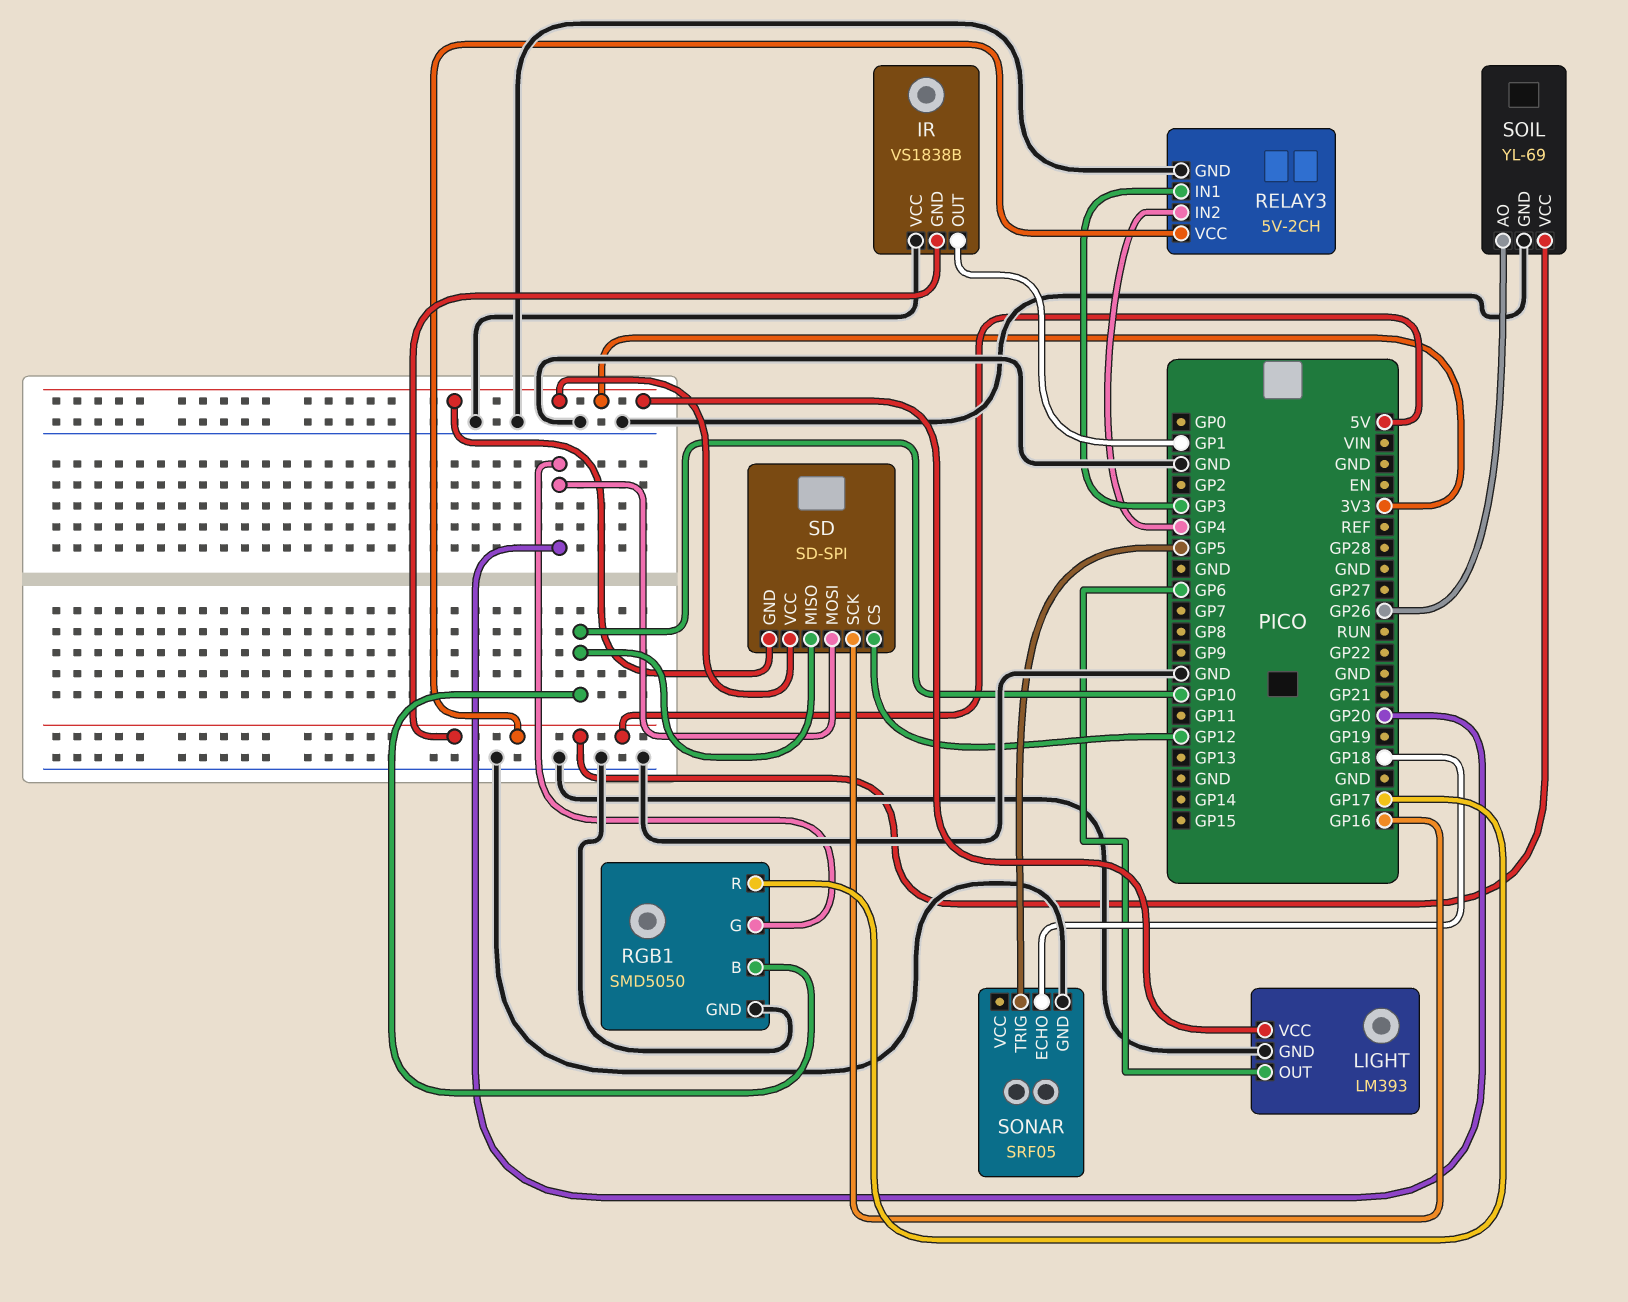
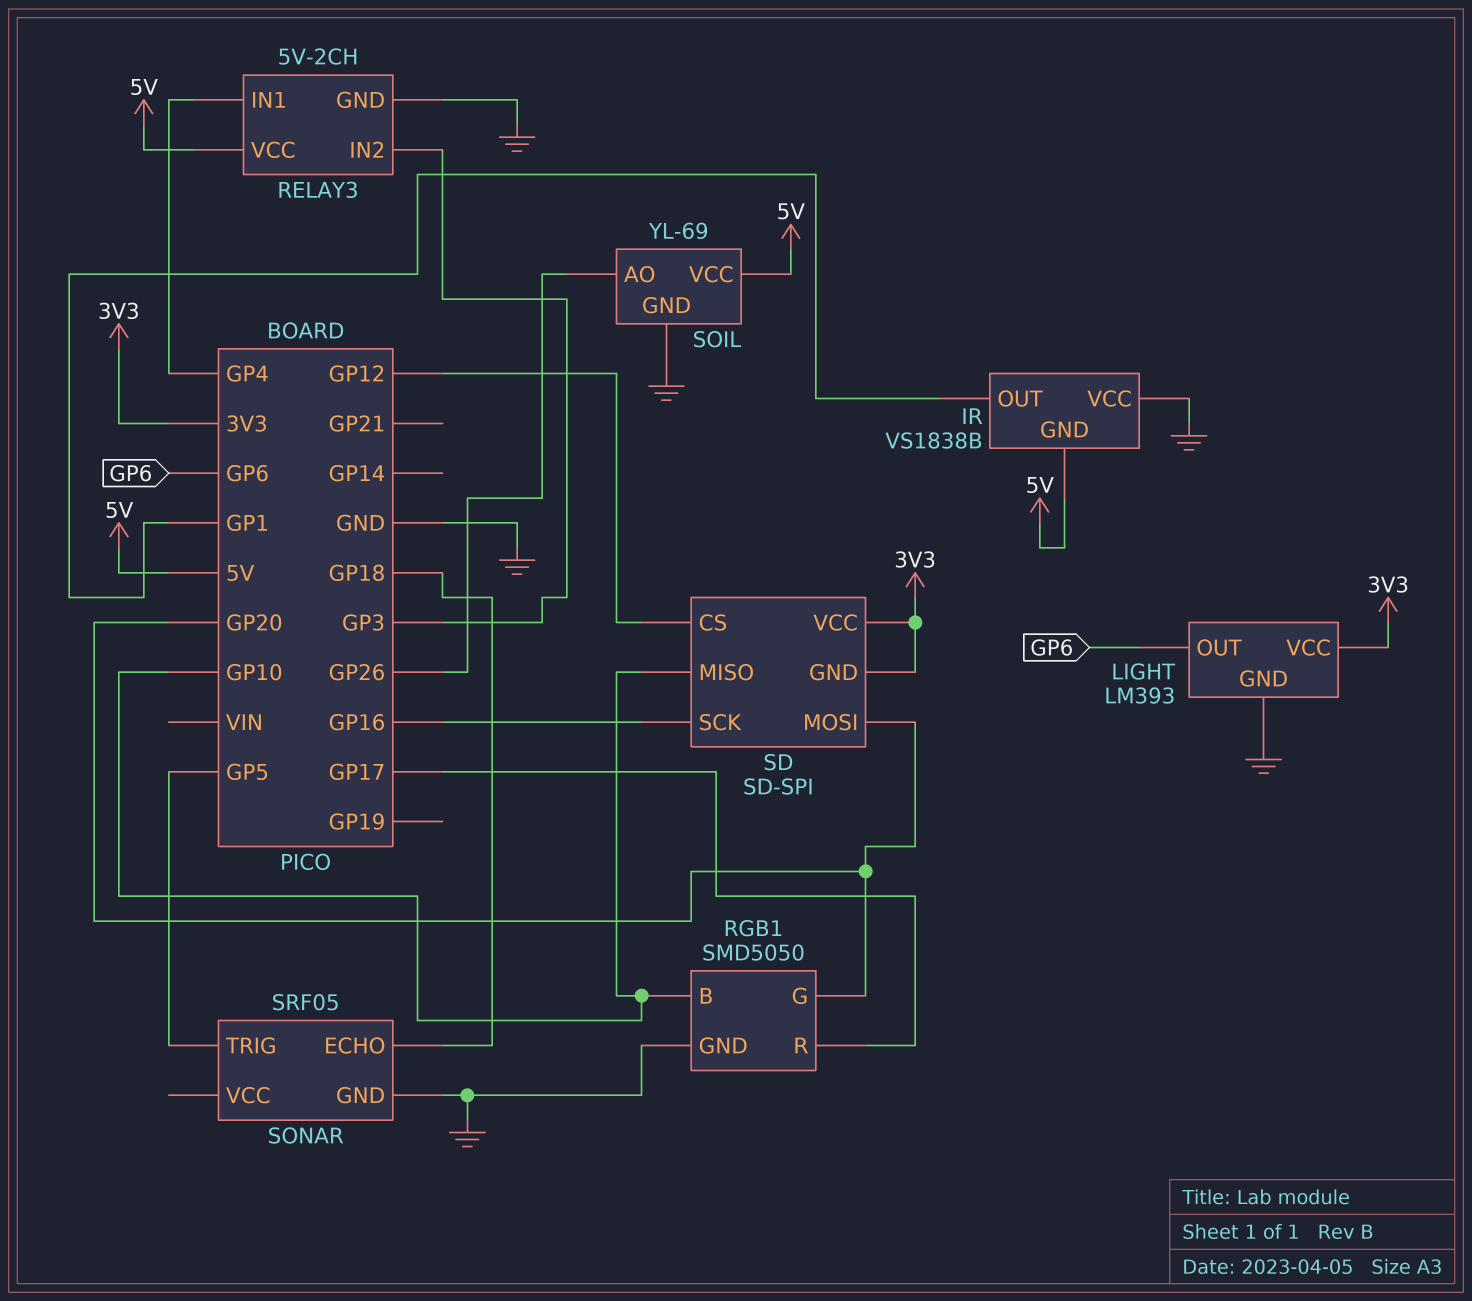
RELAY3 pin IN1: GP3 -> GP4
RELAY3 pin IN2: GP4 -> GP3

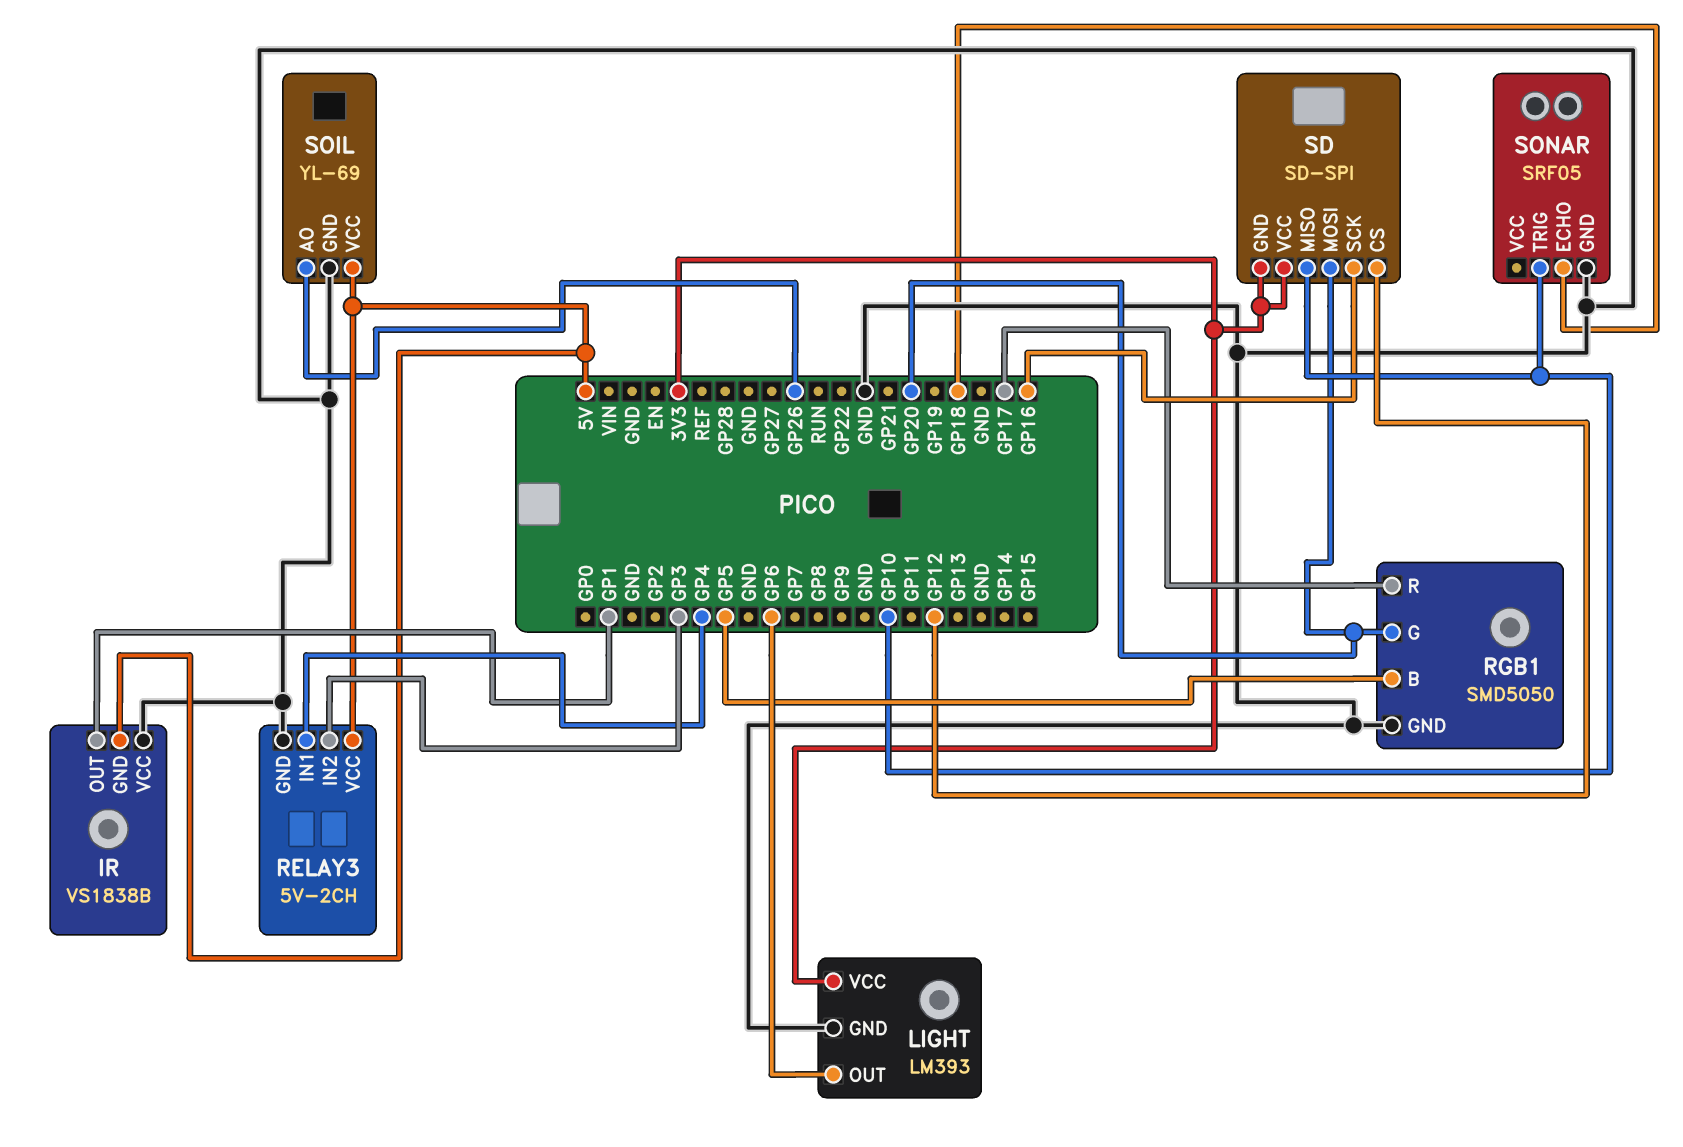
RGB1 pin B: GP10 -> GP5
SONAR pin TRIG: GP5 -> GP10

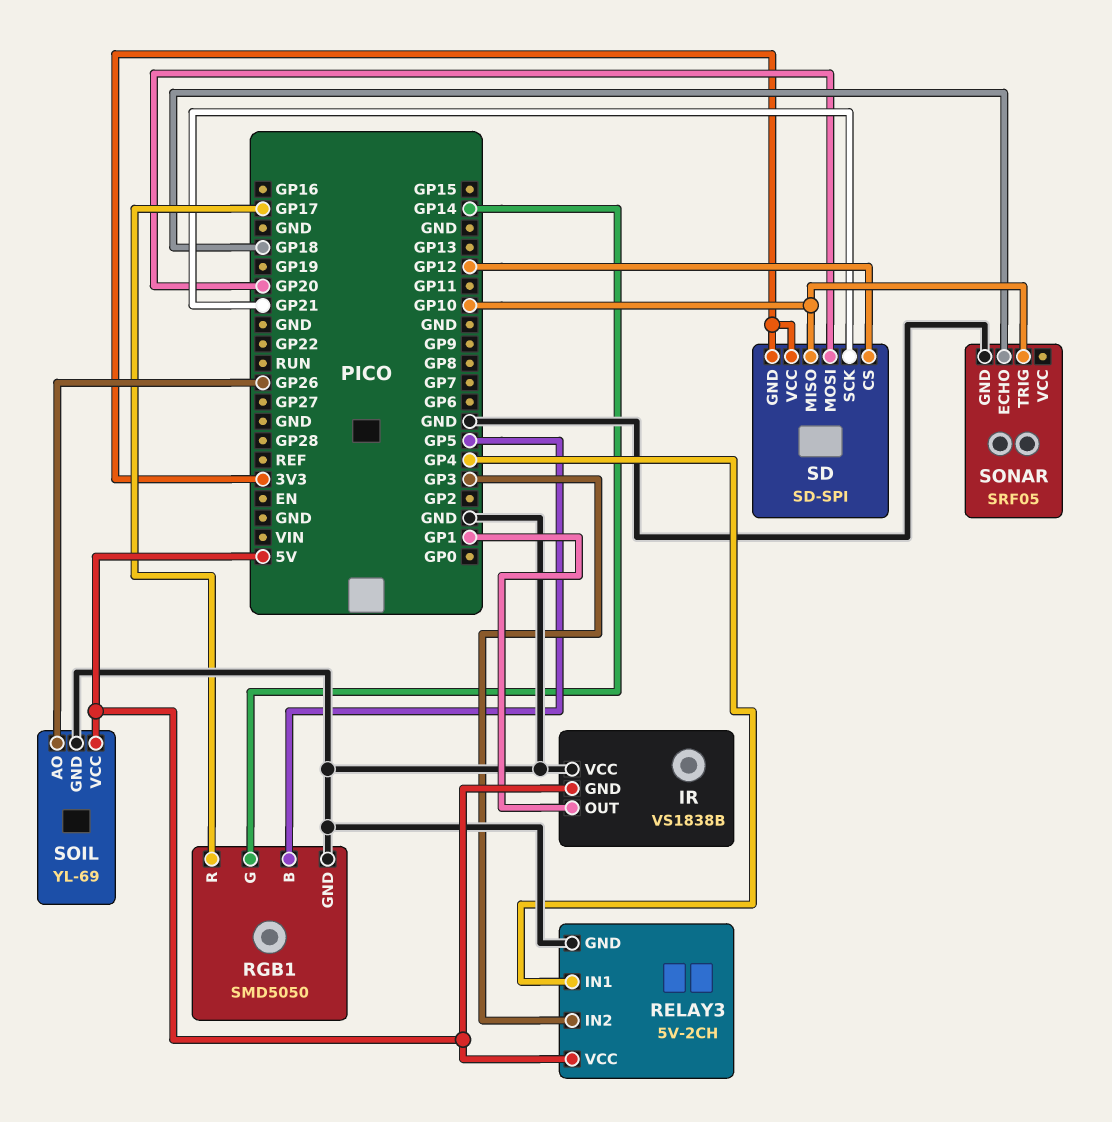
LIGHT: LM393 -> none
LIGHT pin GND: GND -> none
LIGHT pin OUT: GP6 -> none
LIGHT pin VCC: 3V3 -> none
RGB1 pin G: GP20 -> GP14
SD pin SCK: GP16 -> GP21

